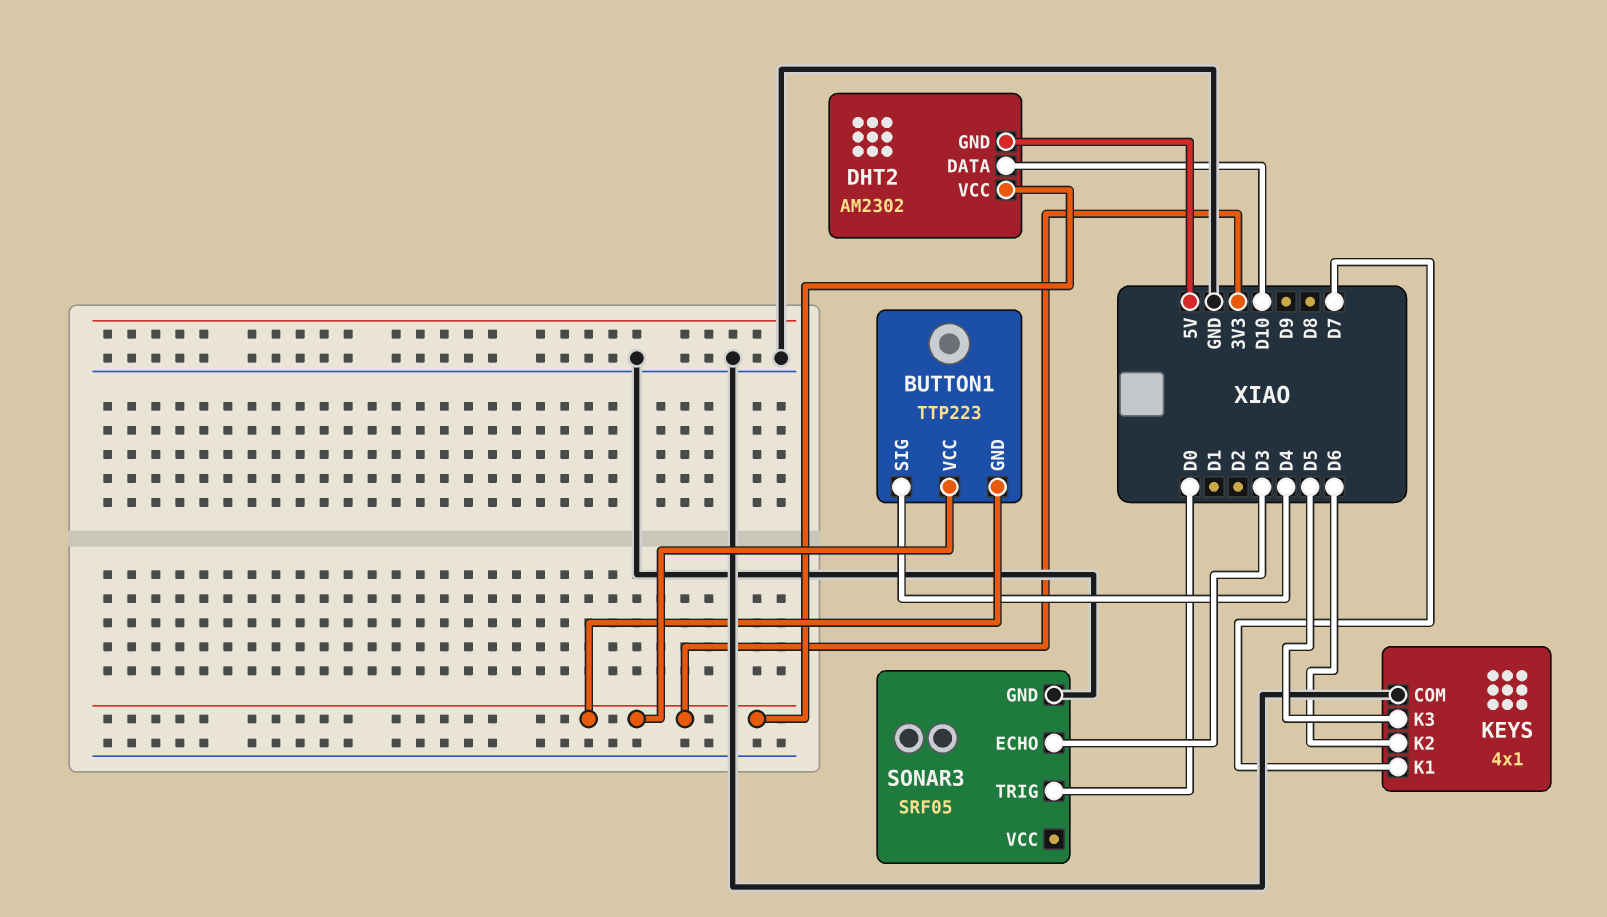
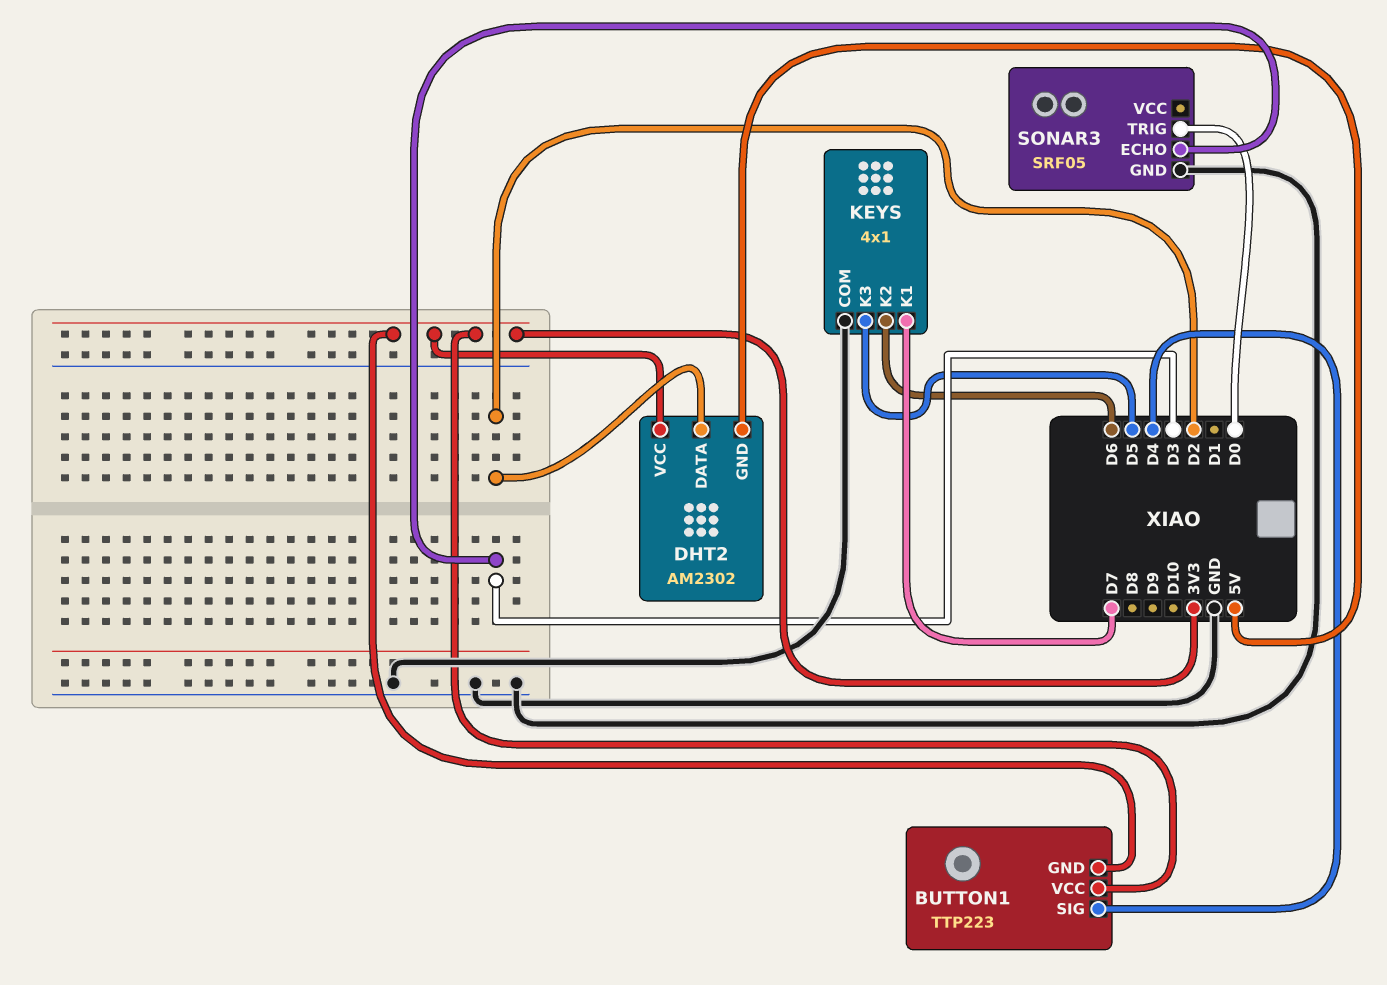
DHT2 pin DATA: D10 -> D2

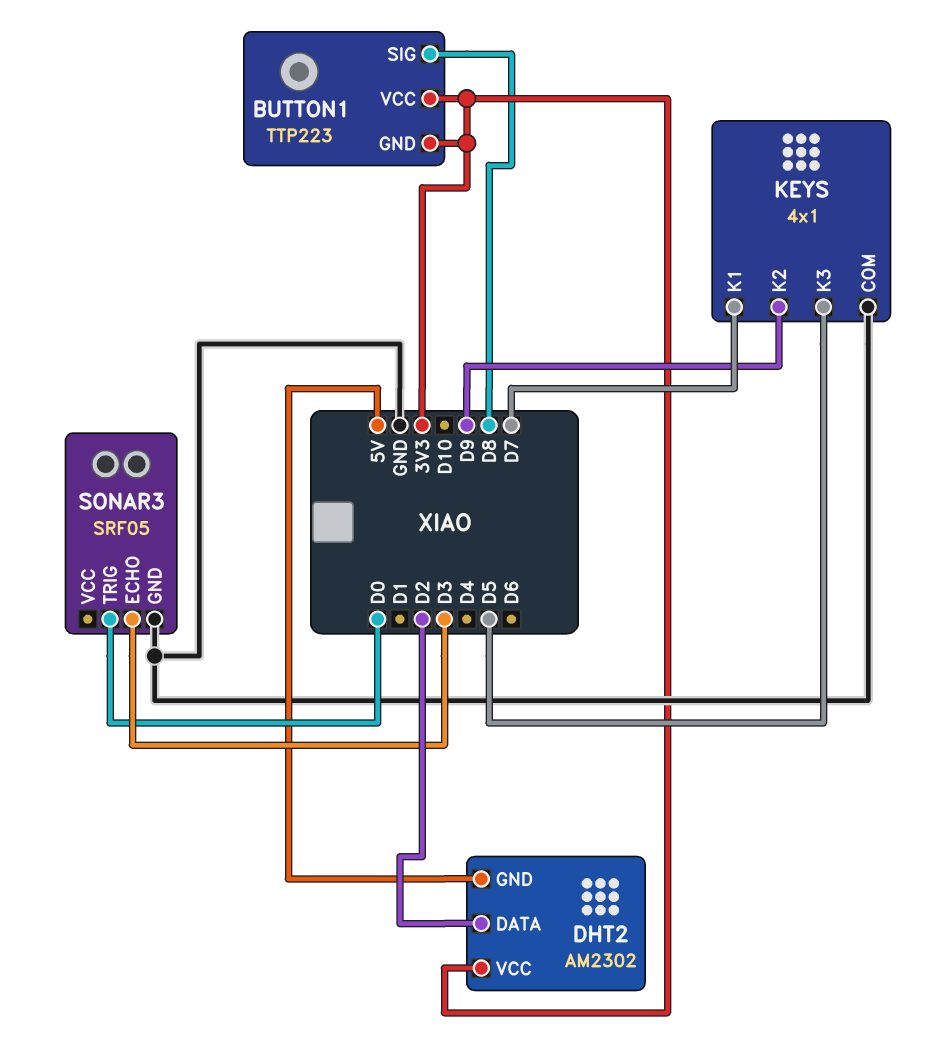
BUTTON1 pin SIG: D4 -> D8
KEYS pin K2: D6 -> D9

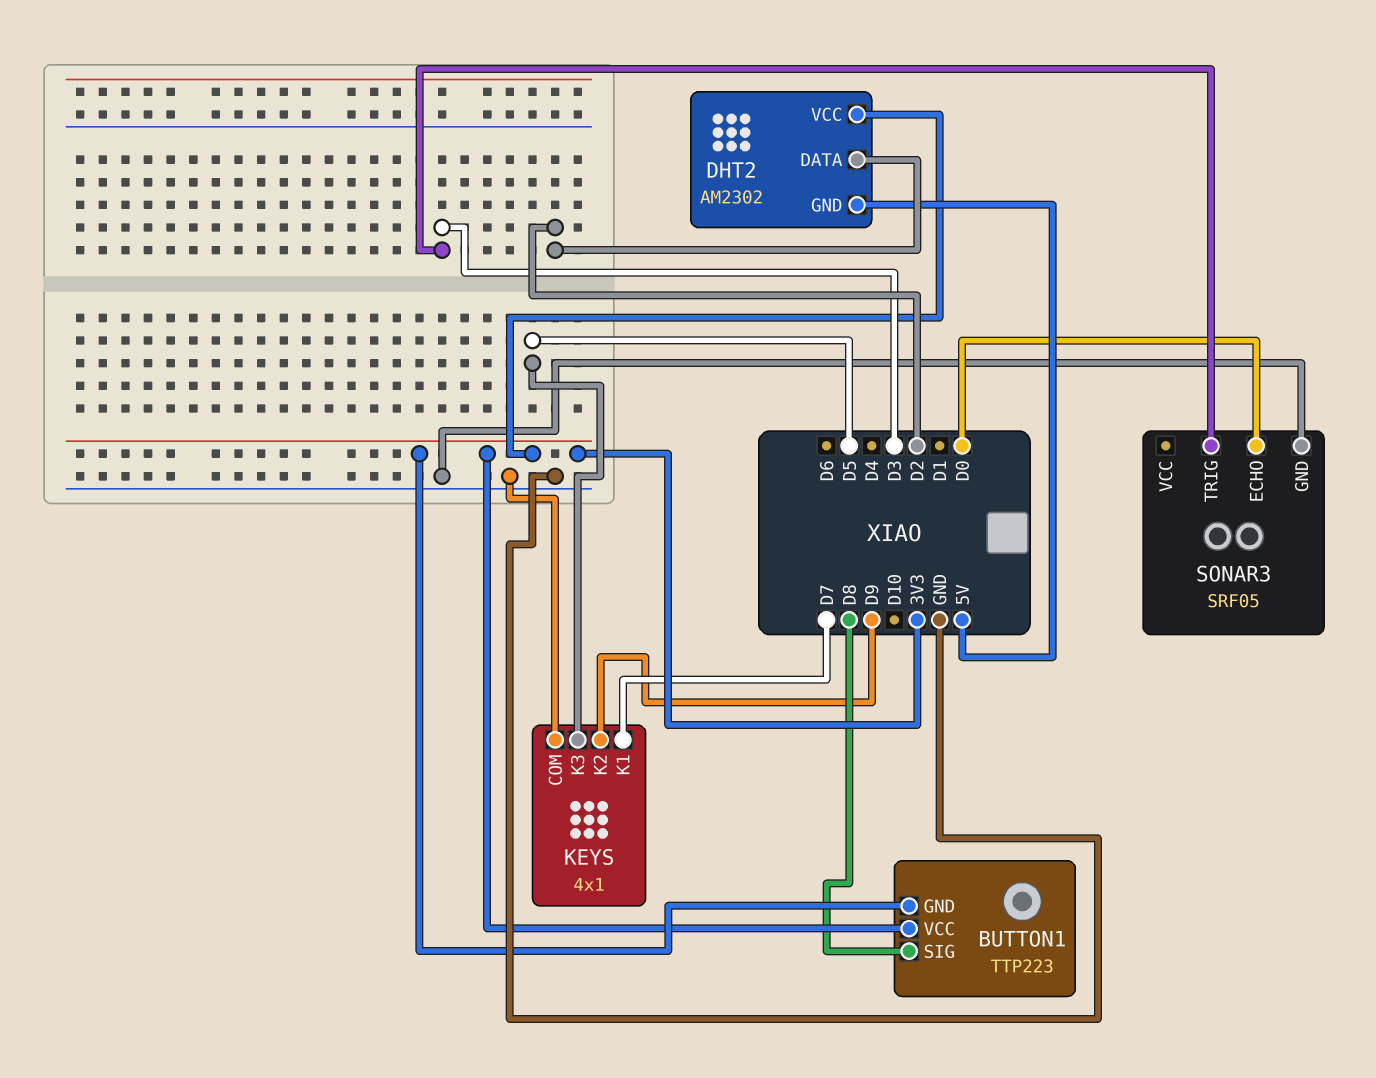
SONAR3 pin ECHO: D3 -> D0
SONAR3 pin TRIG: D0 -> D3

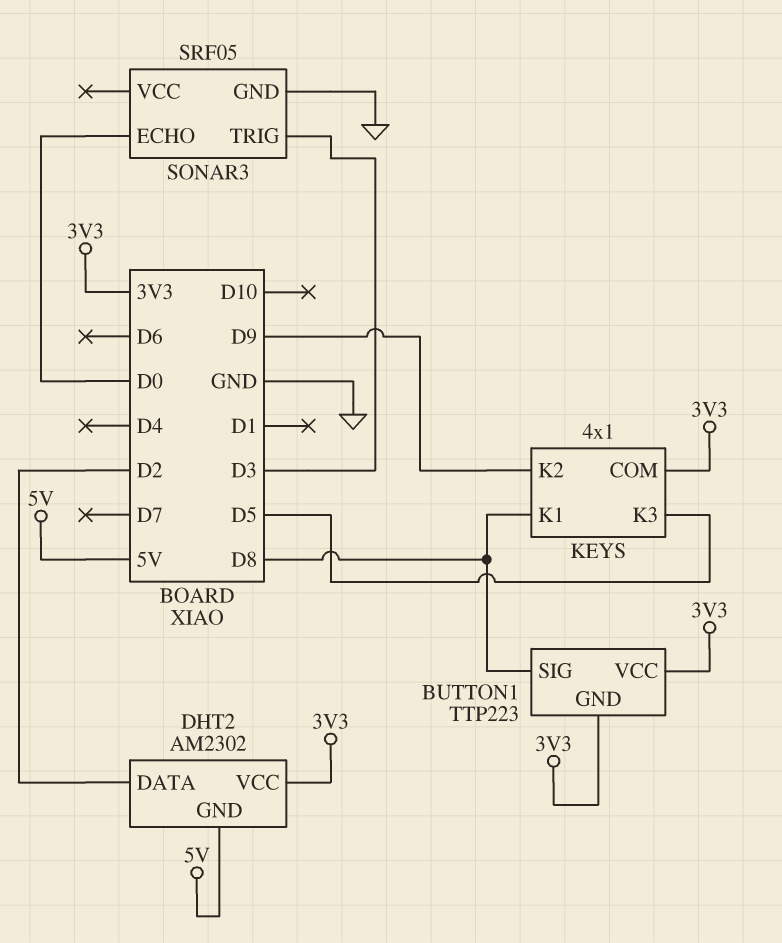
KEYS pin COM: GND -> 3V3
KEYS pin K1: D7 -> D8

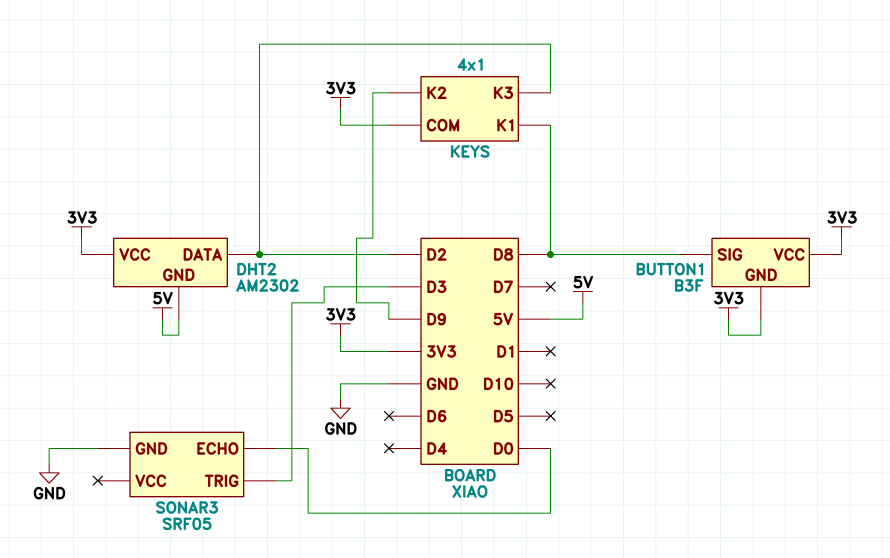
BUTTON1: TTP223 -> B3F
KEYS pin K3: D5 -> D2

